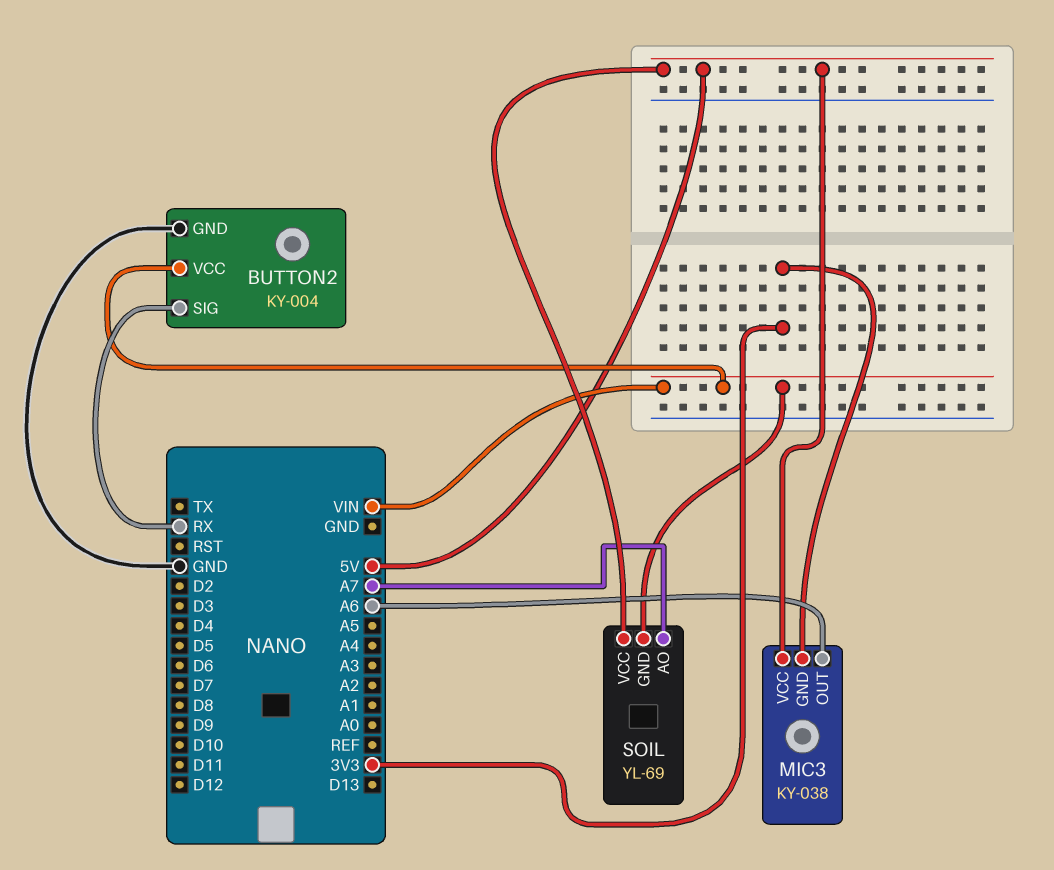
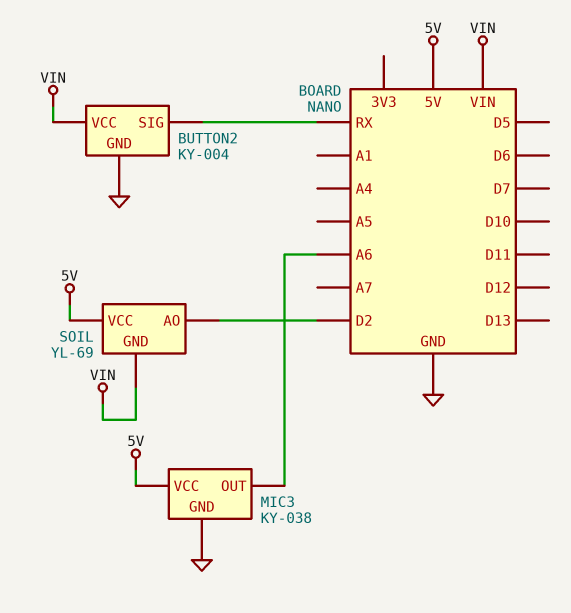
MIC3 pin GND: 3V3 -> GND
SOIL pin AO: A7 -> D2

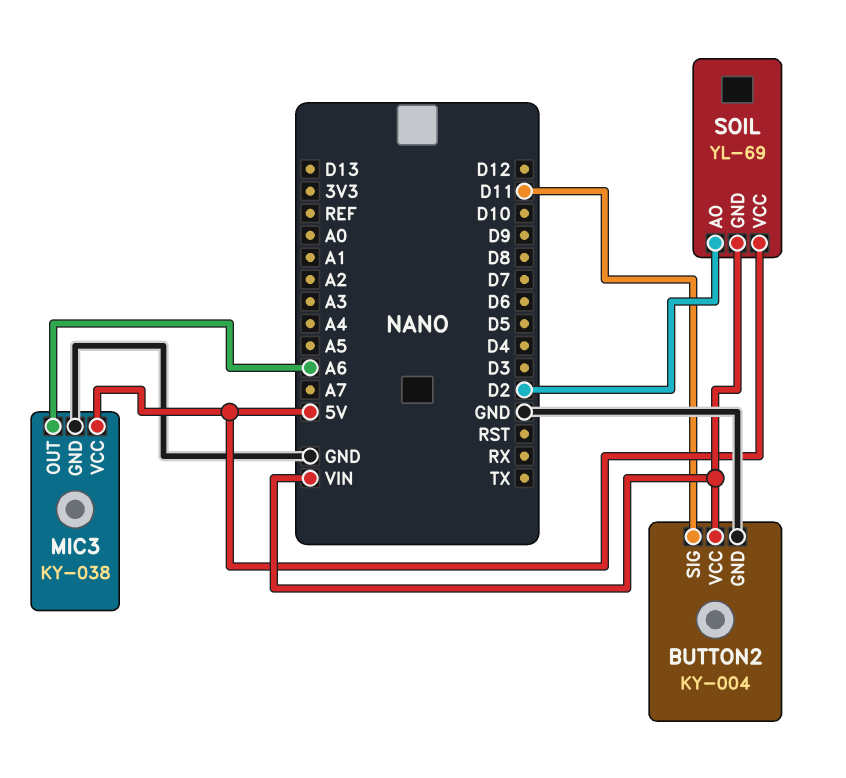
BUTTON2 pin SIG: RX -> D11

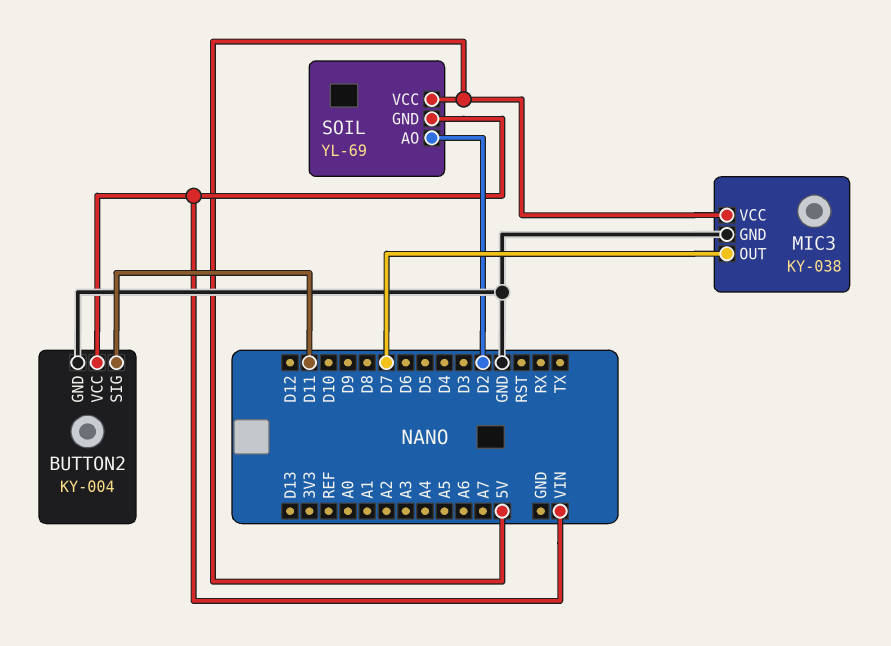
MIC3 pin OUT: A6 -> D7

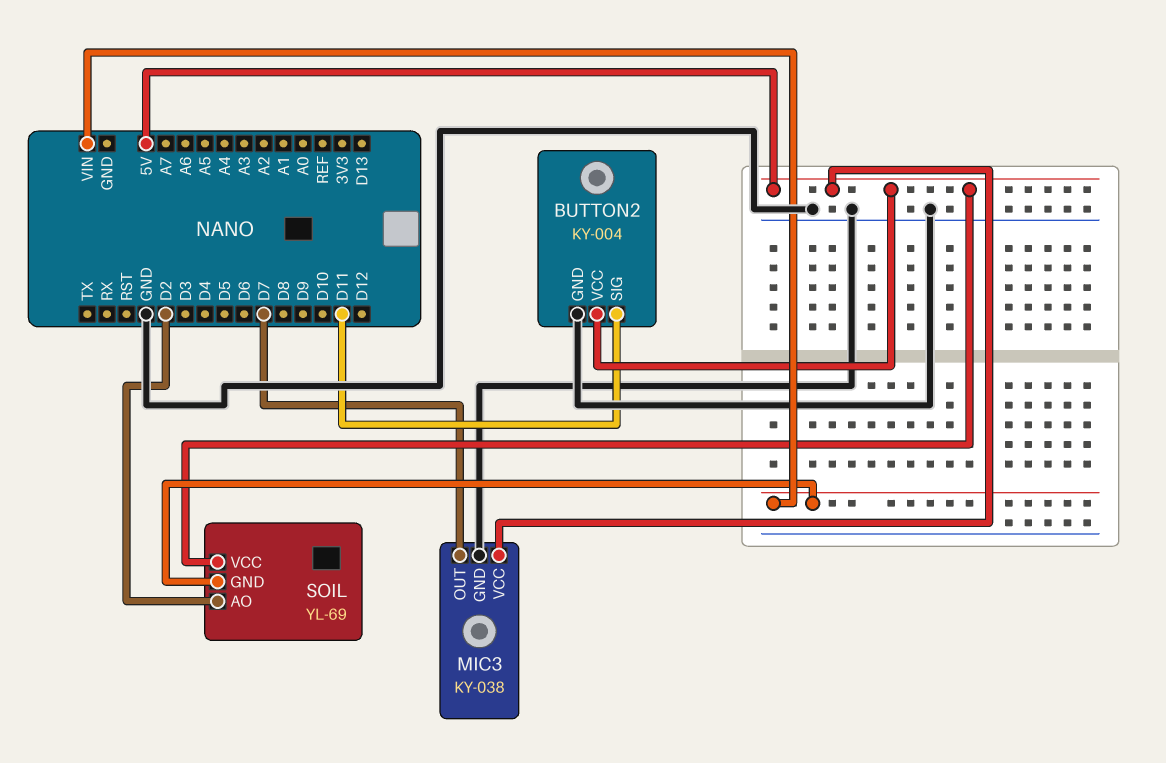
BUTTON2 pin VCC: VIN -> 5V

